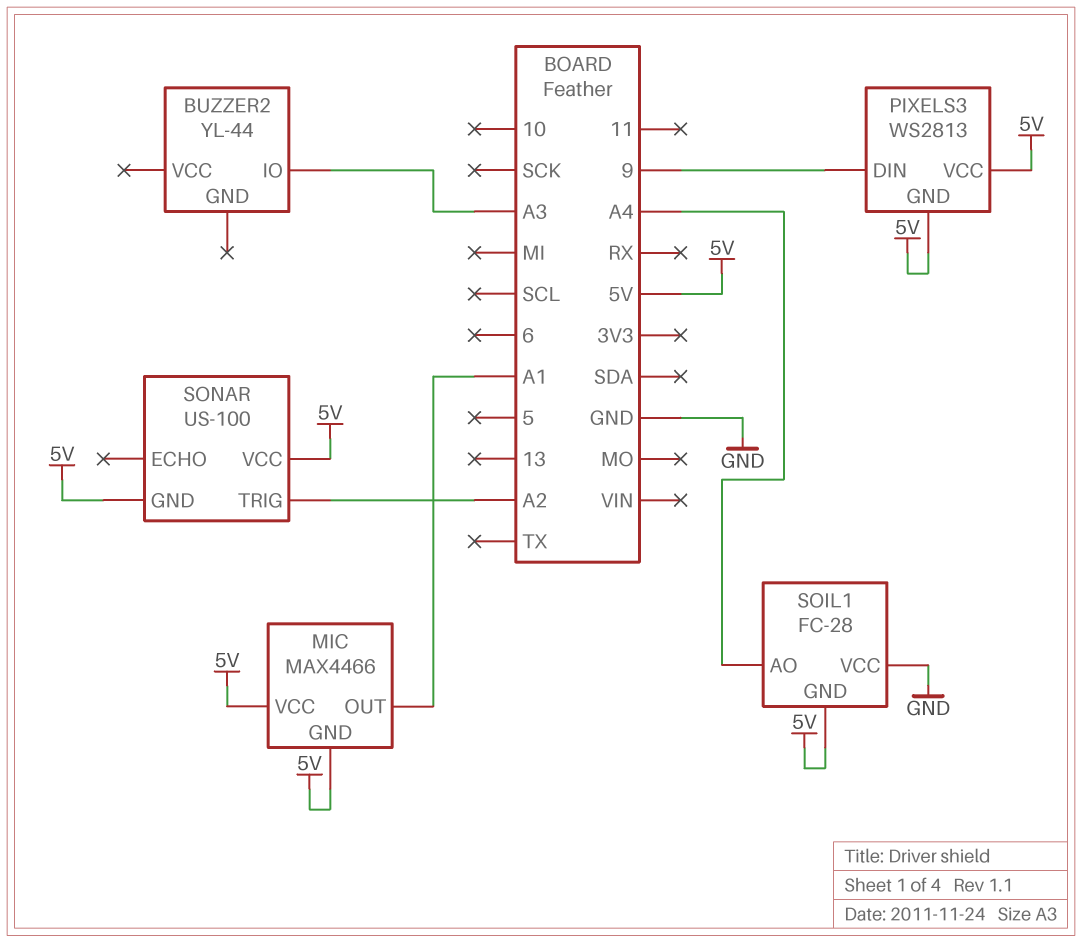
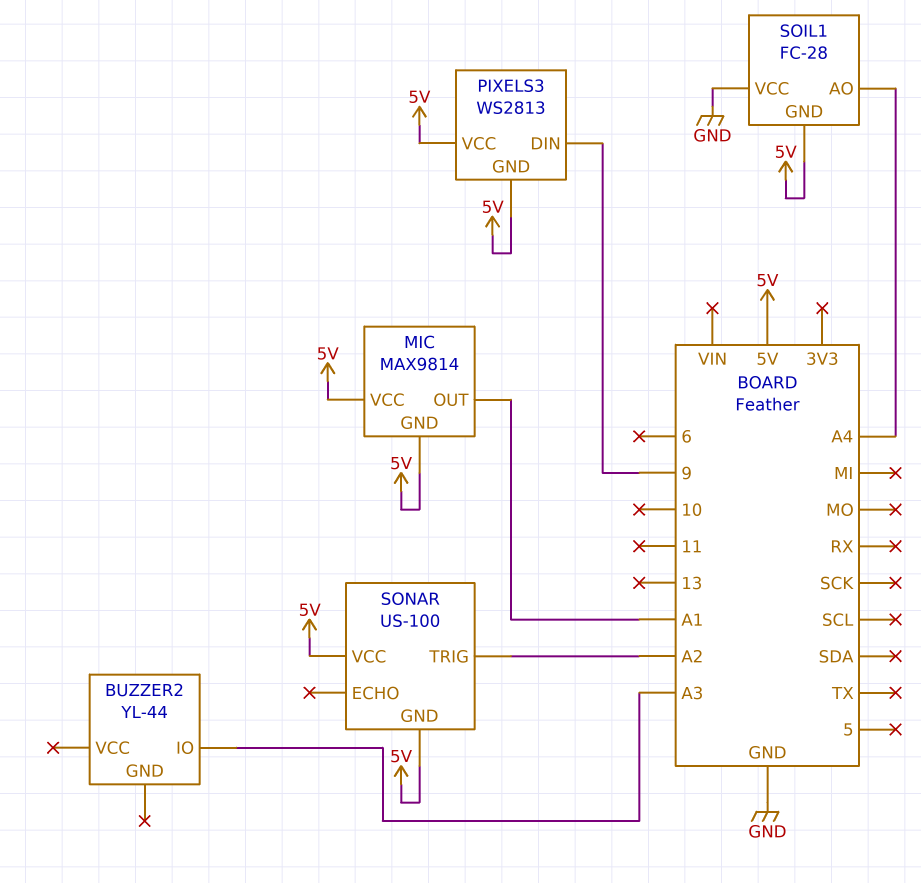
MIC: MAX4466 -> MAX9814

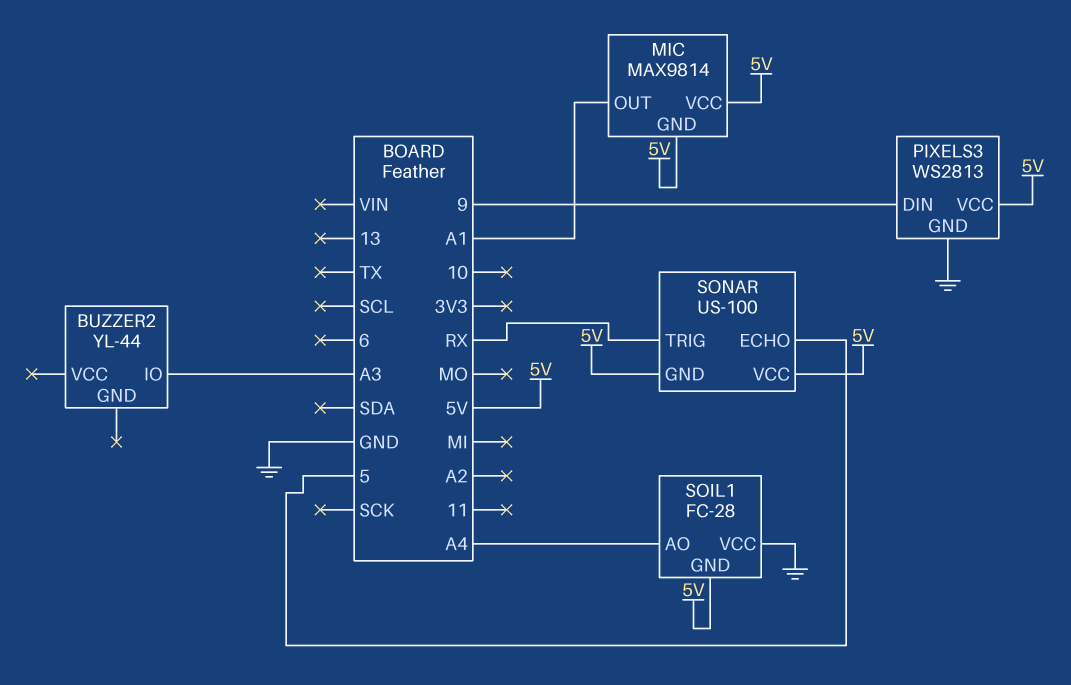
PIXELS3 pin GND: 5V -> GND
SONAR pin ECHO: none -> 5
SONAR pin TRIG: A2 -> RX

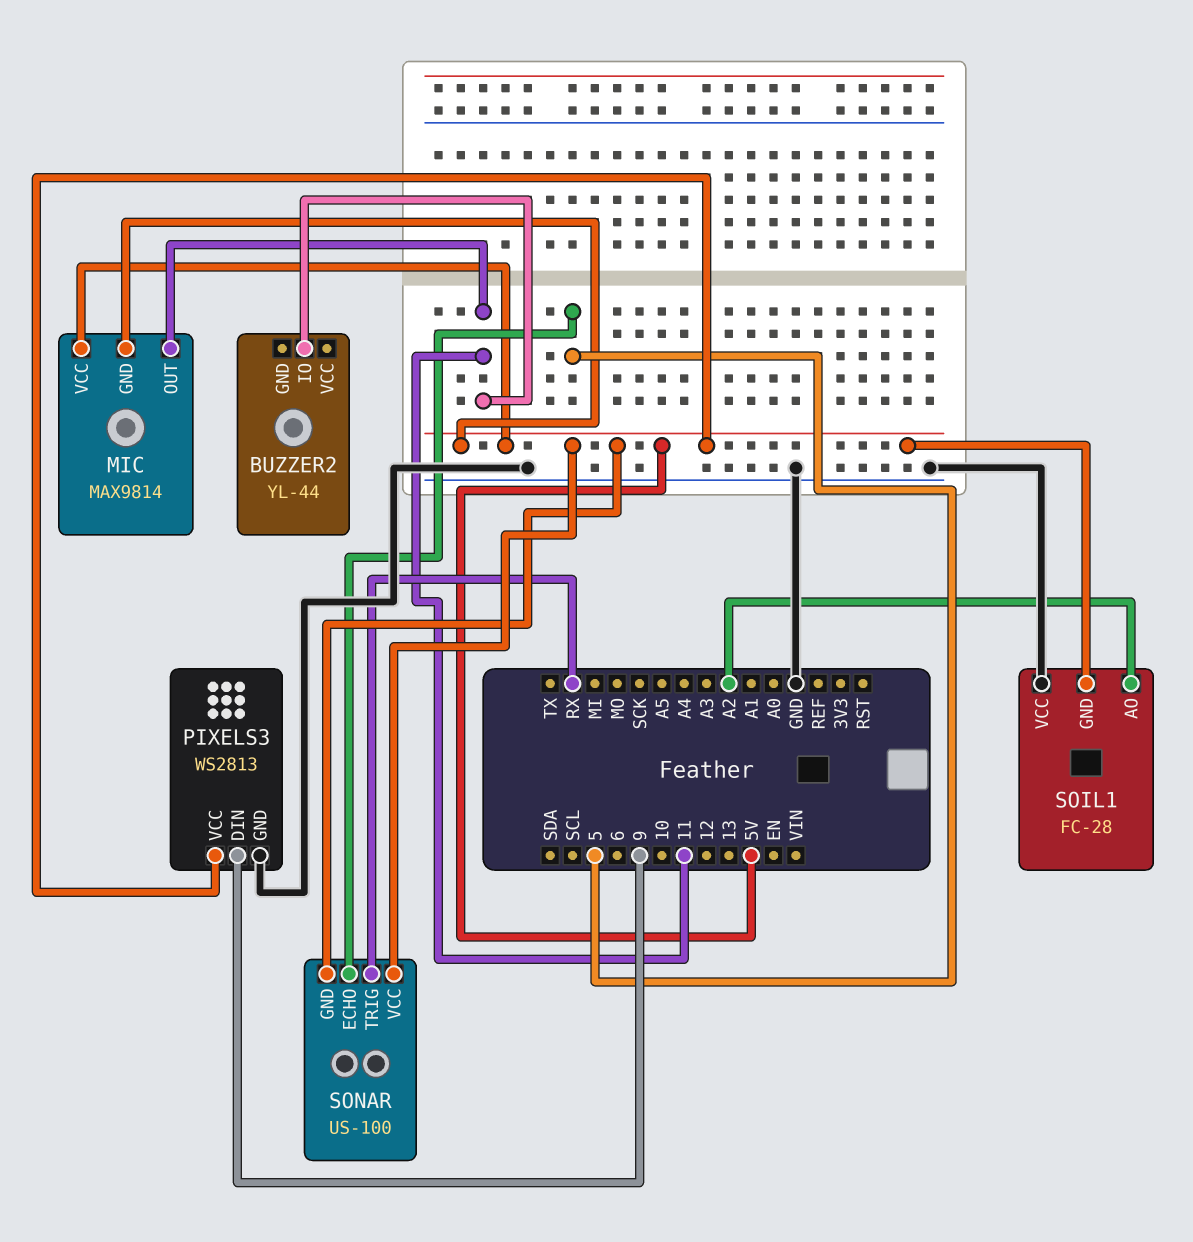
BUZZER2 pin IO: A3 -> 11
MIC pin OUT: A1 -> 11
SOIL1 pin AO: A4 -> A2

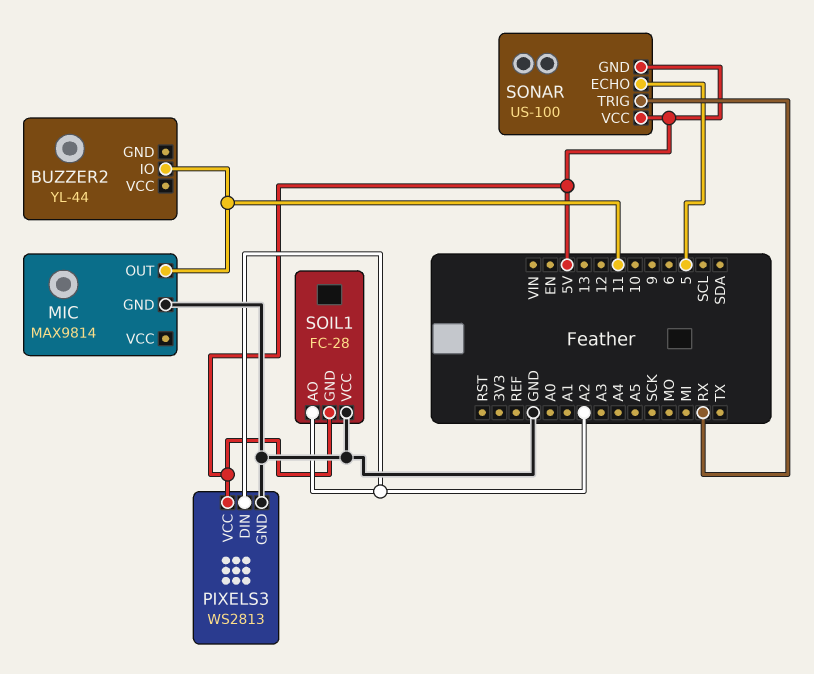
MIC pin GND: 5V -> GND
MIC pin VCC: 5V -> none
PIXELS3 pin DIN: 9 -> A2

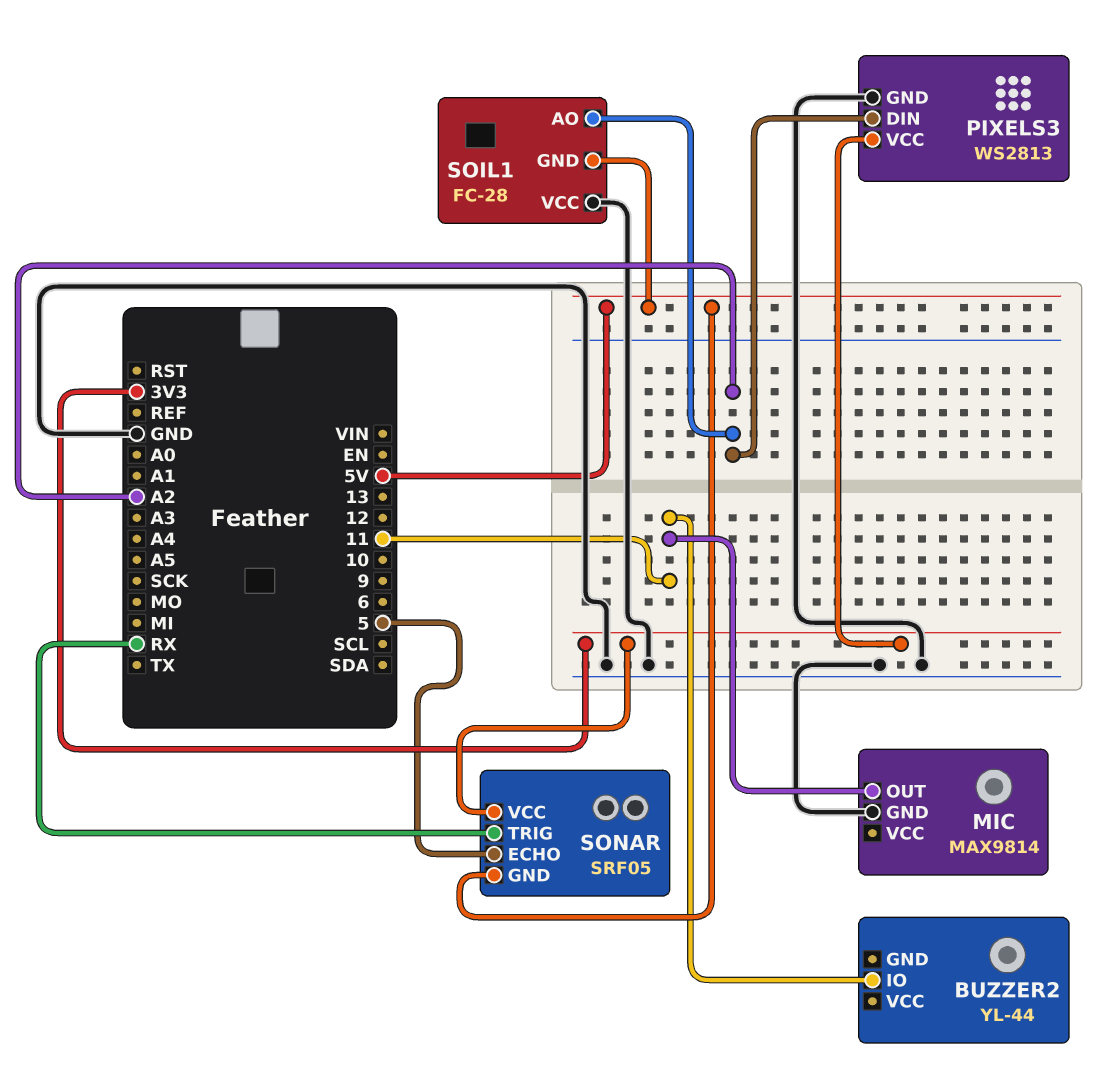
PIXELS3 pin VCC: 5V -> 3V3
SONAR: US-100 -> SRF05
SONAR pin VCC: 5V -> 3V3

